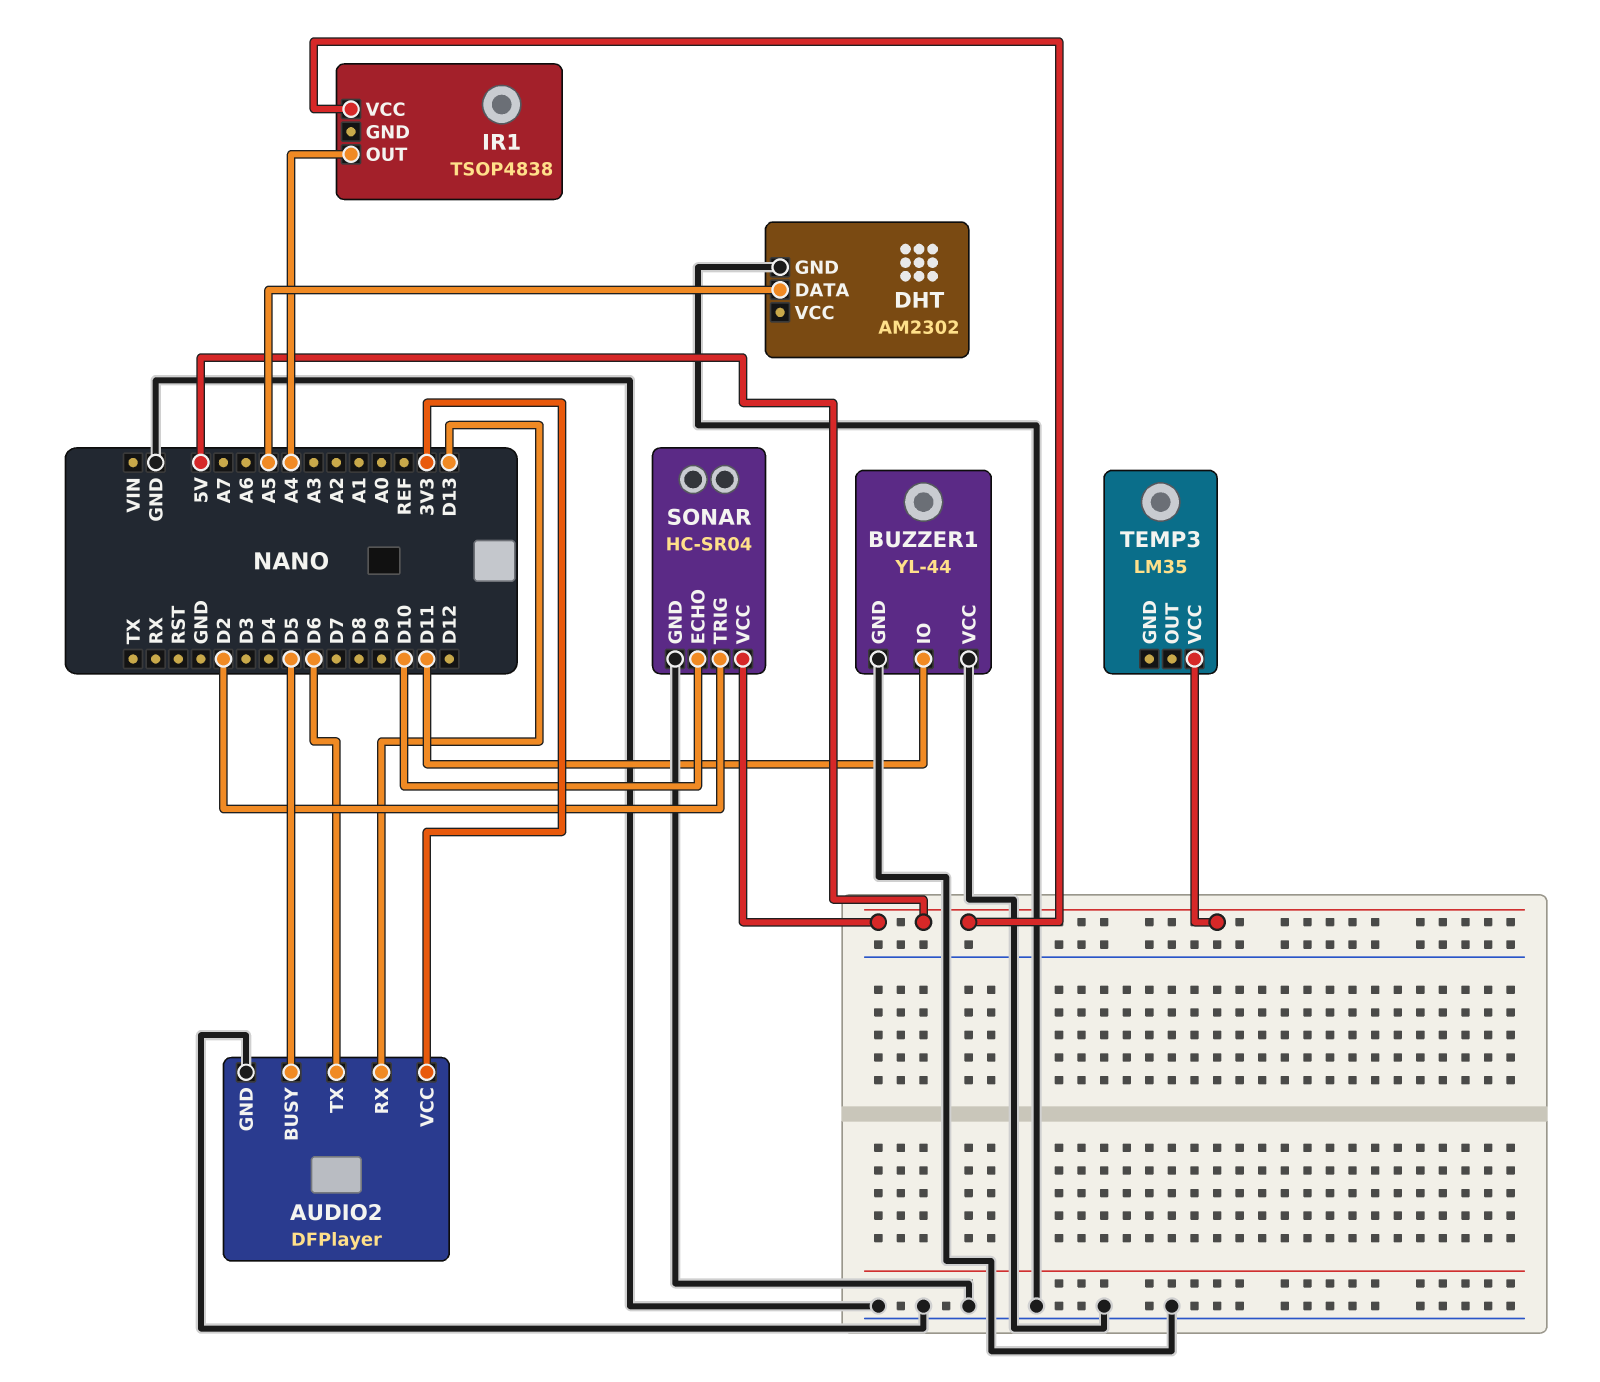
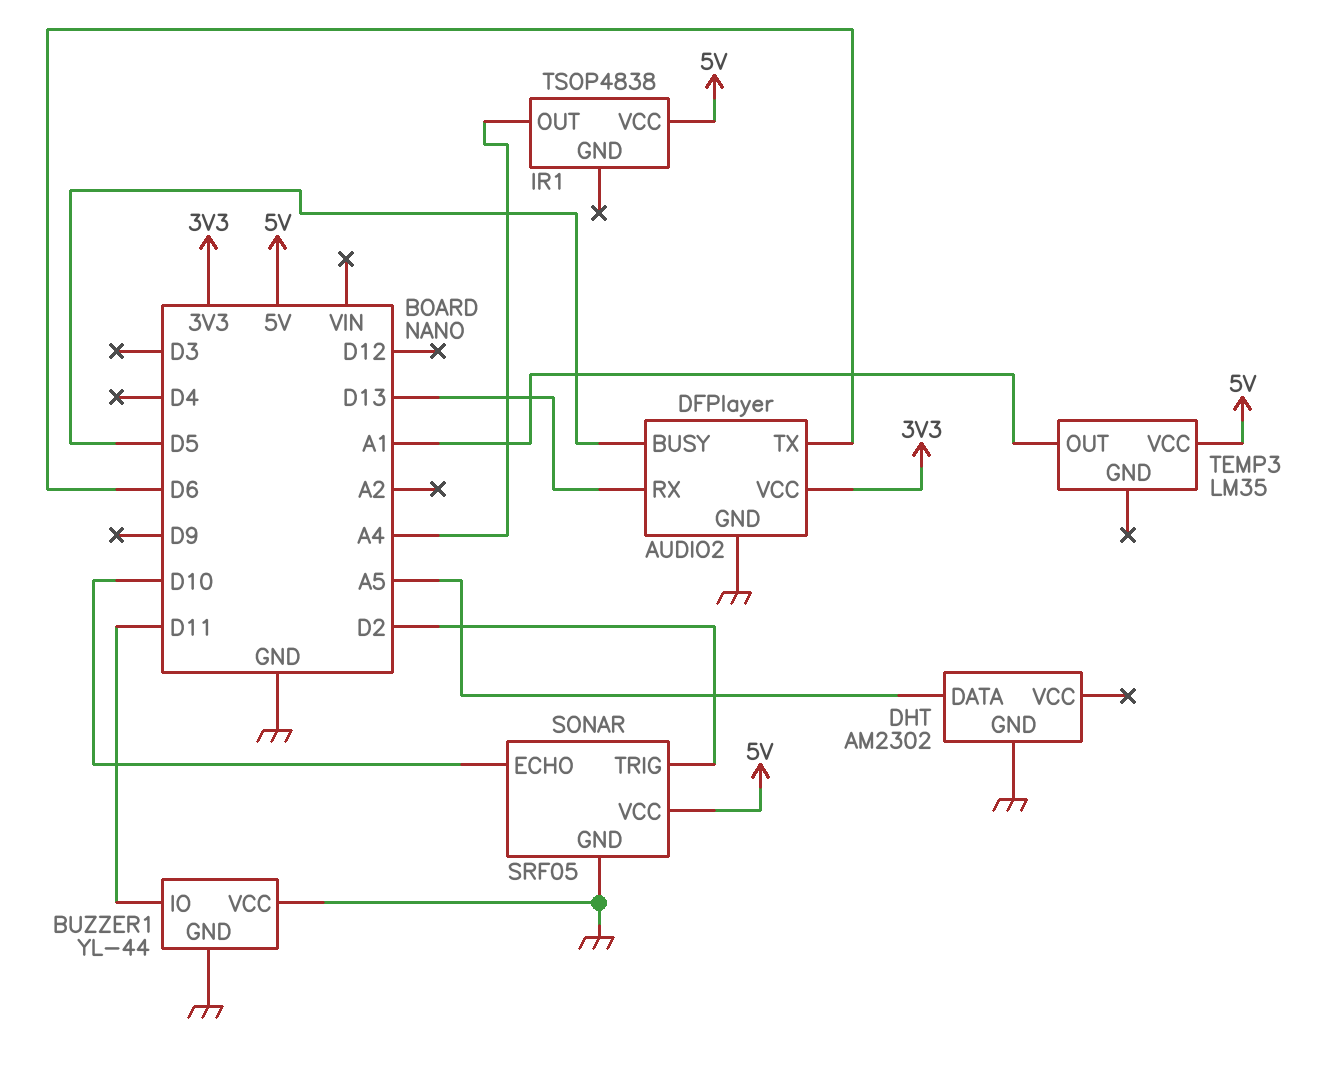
SONAR: HC-SR04 -> SRF05
TEMP3 pin OUT: none -> A1

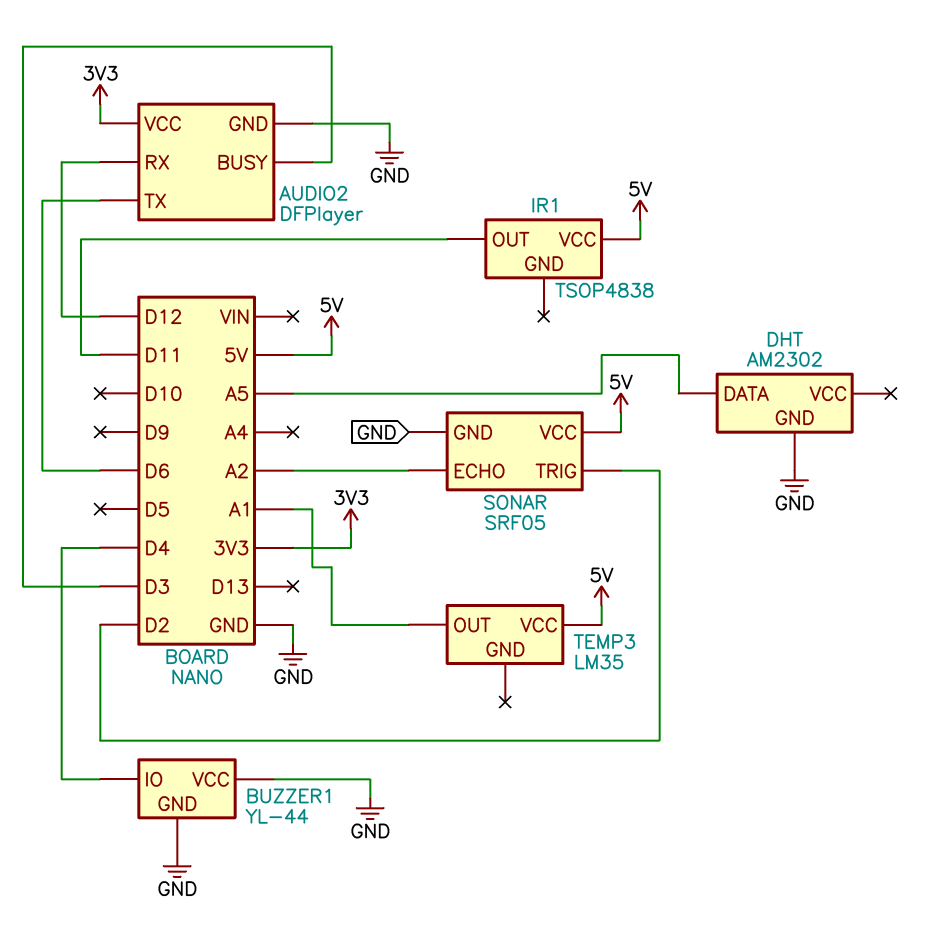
AUDIO2 pin BUSY: D5 -> D3
AUDIO2 pin RX: D13 -> D12
BUZZER1 pin IO: D11 -> D4
IR1 pin OUT: A4 -> D11
SONAR pin ECHO: D10 -> A2

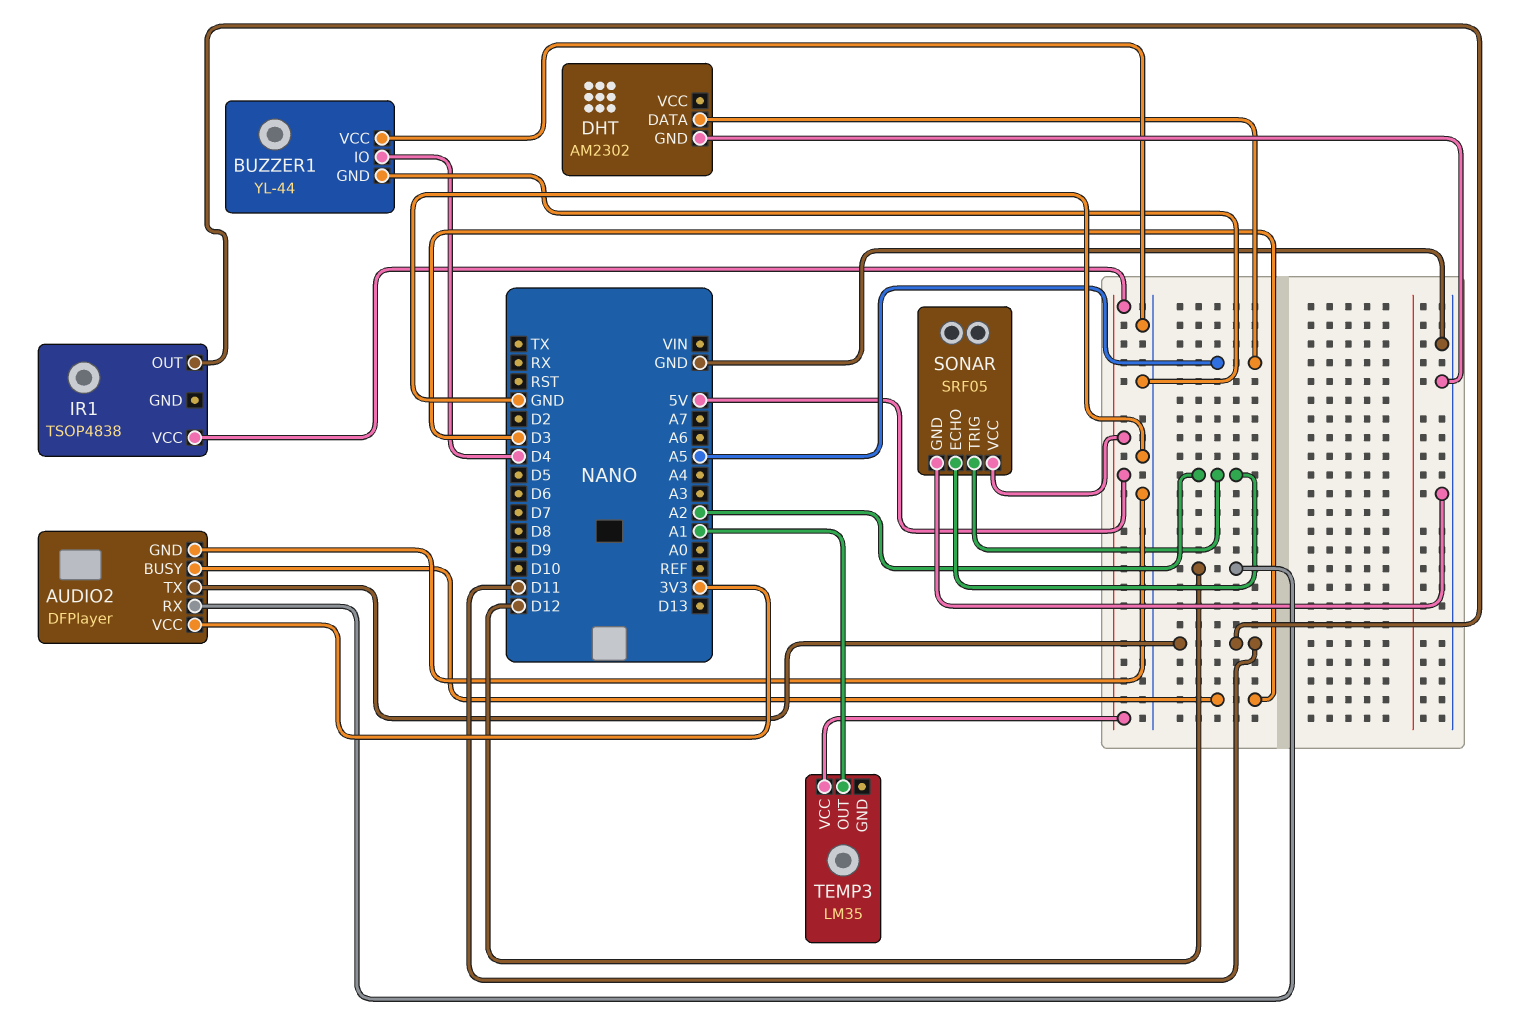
AUDIO2 pin TX: D6 -> D11
SONAR pin TRIG: D2 -> A2

